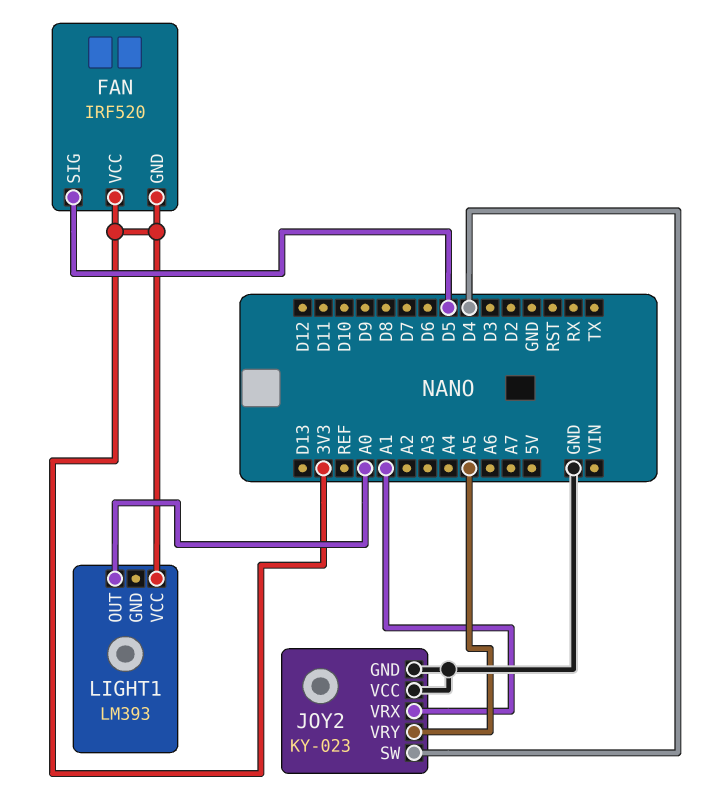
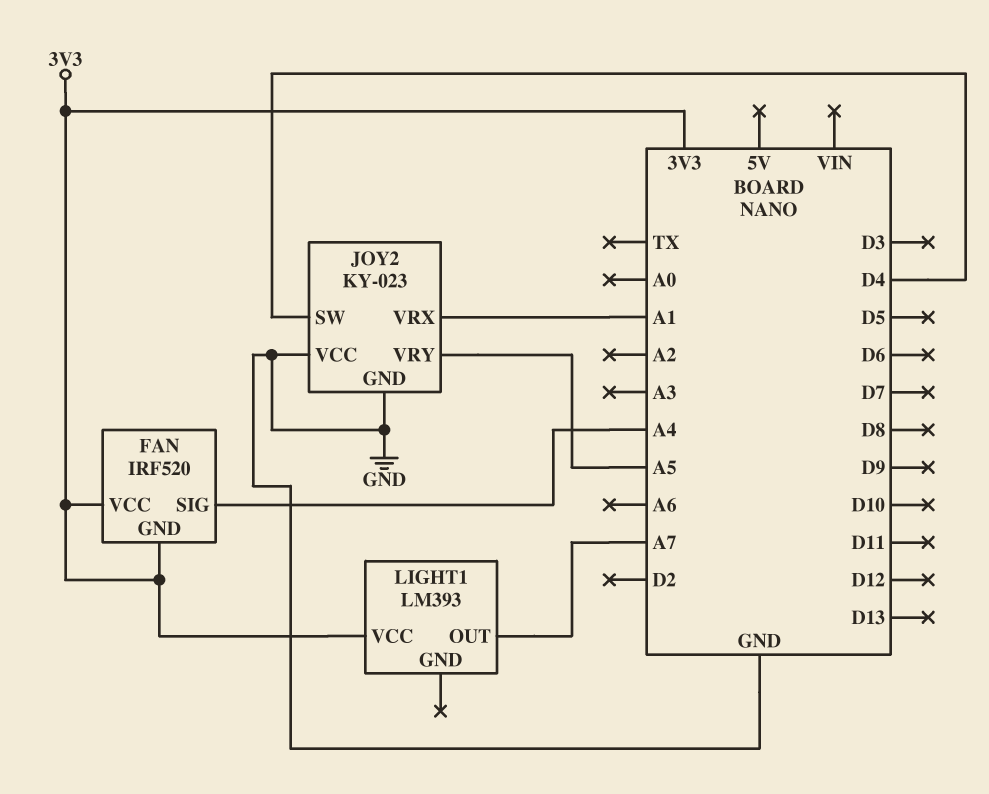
FAN pin SIG: D5 -> A4
LIGHT1 pin OUT: A0 -> A7

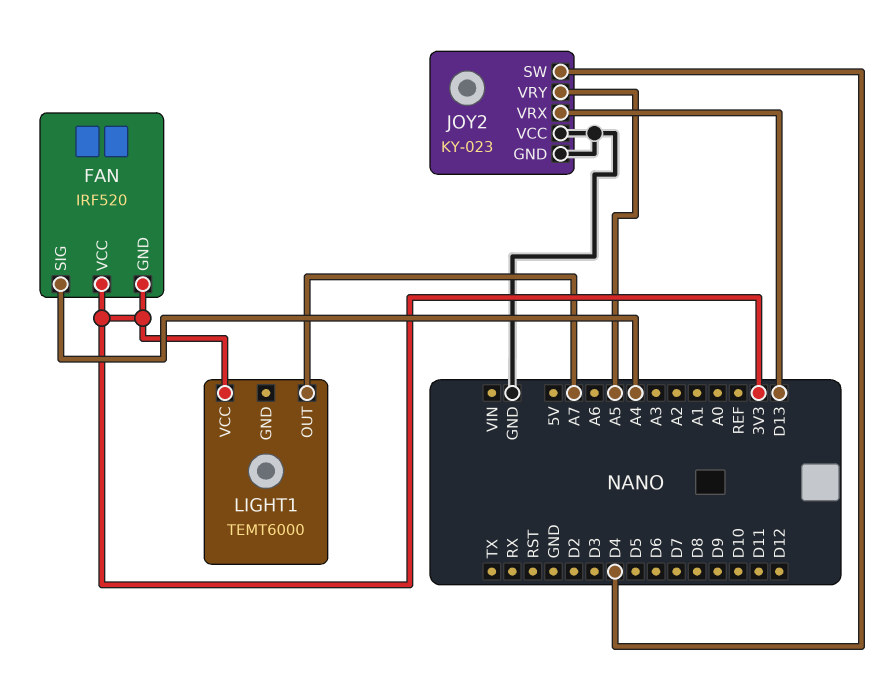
JOY2 pin VRX: A1 -> D13
LIGHT1: LM393 -> TEMT6000

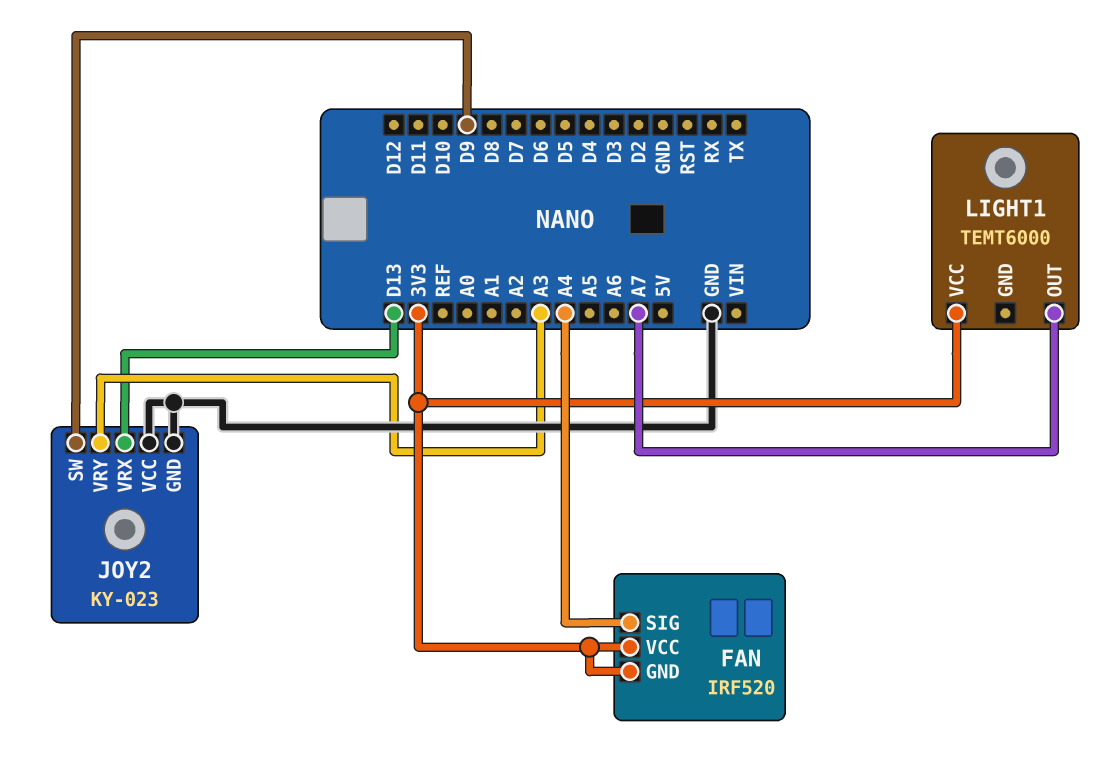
JOY2 pin SW: D4 -> D9
JOY2 pin VRY: A5 -> A3

